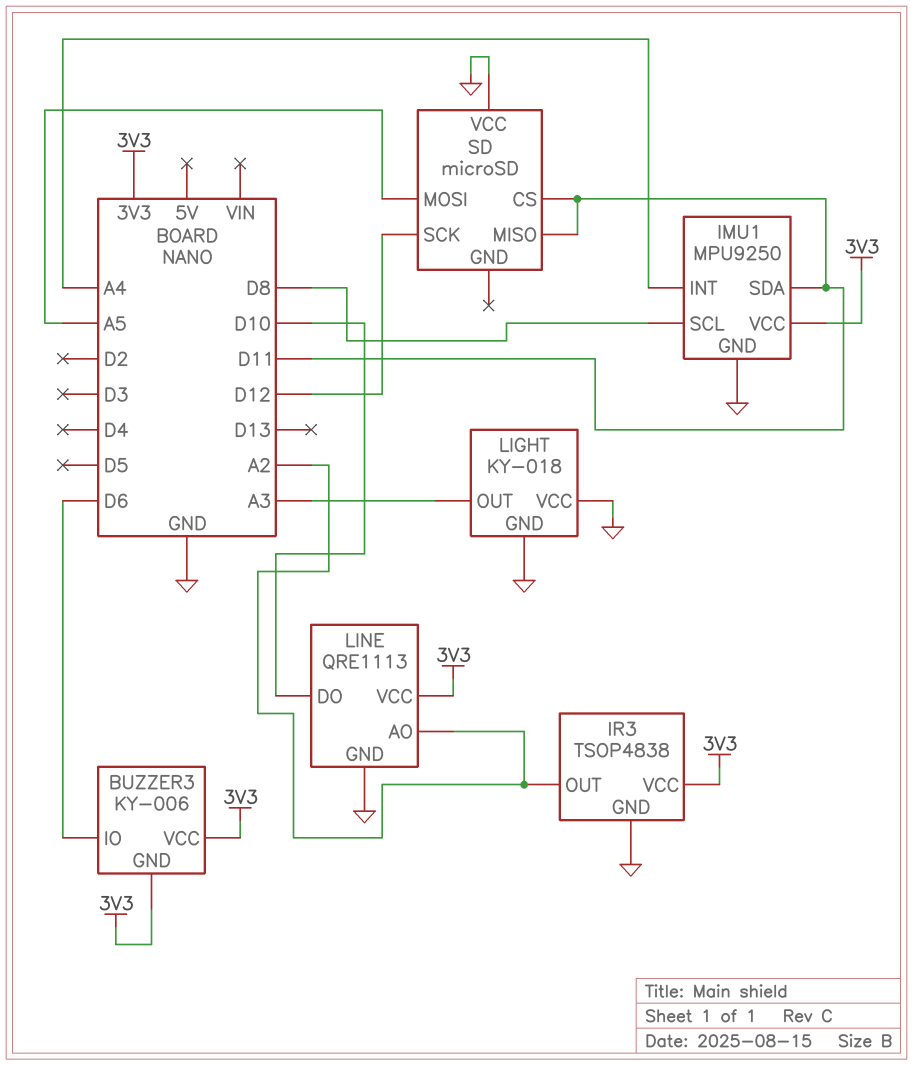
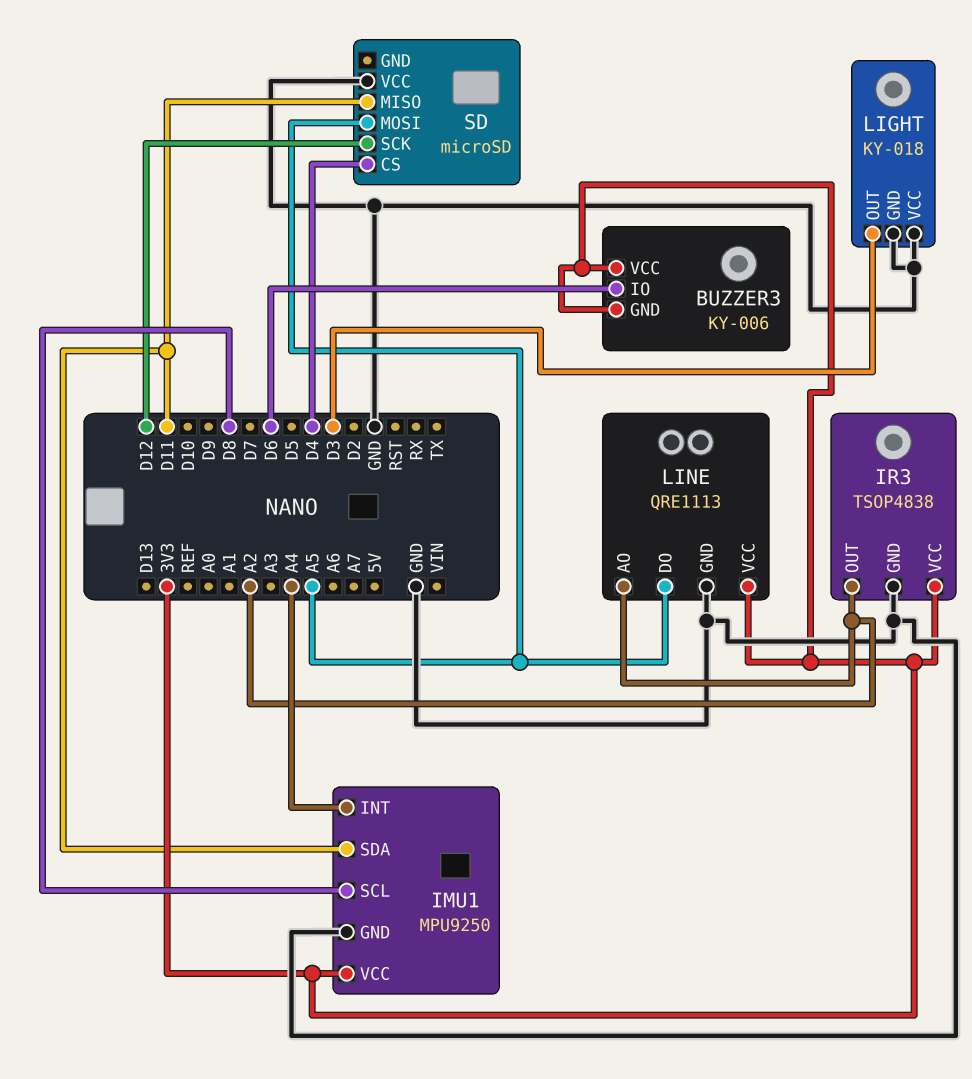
LIGHT pin OUT: A3 -> D3
LINE pin DO: D10 -> A5
SD pin CS: D11 -> D4

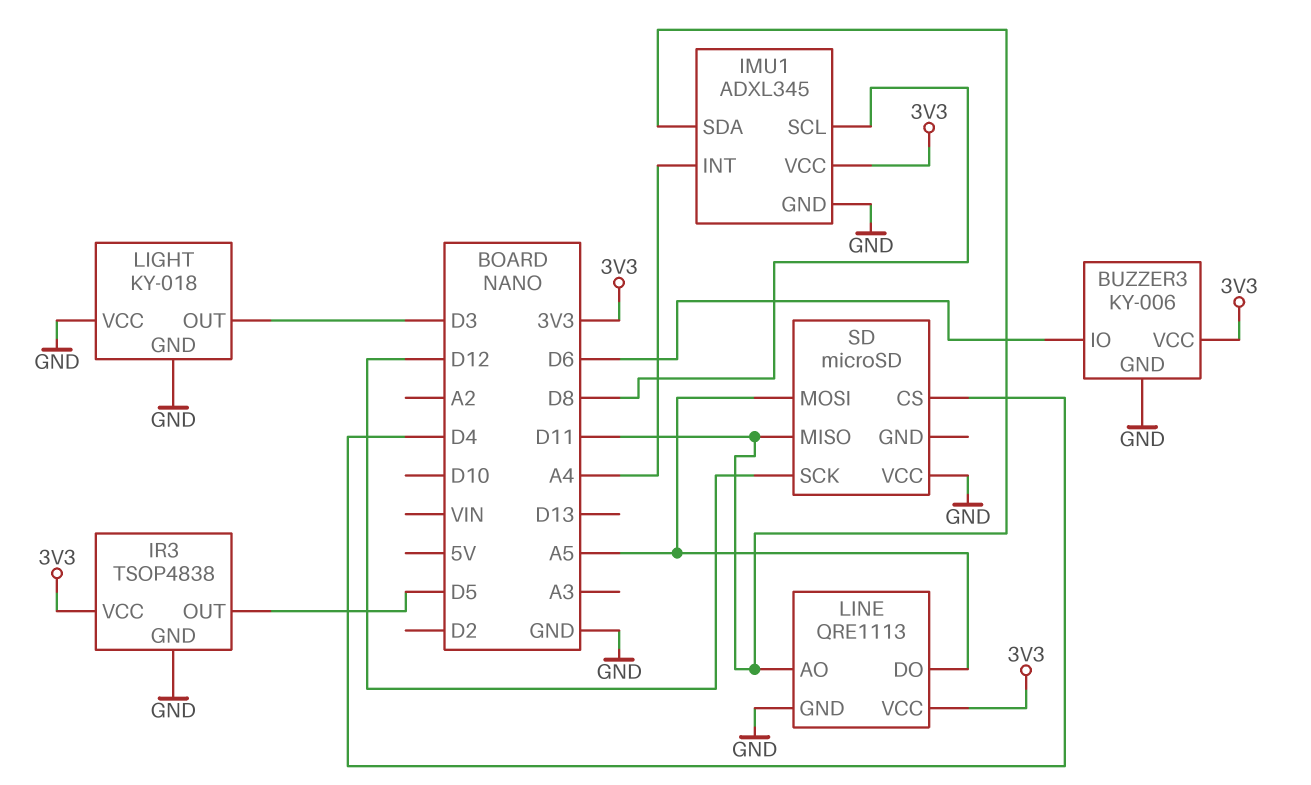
BUZZER3 pin GND: 3V3 -> GND
IMU1: MPU9250 -> ADXL345
IR3 pin OUT: A2 -> D5
LINE pin AO: A2 -> D11

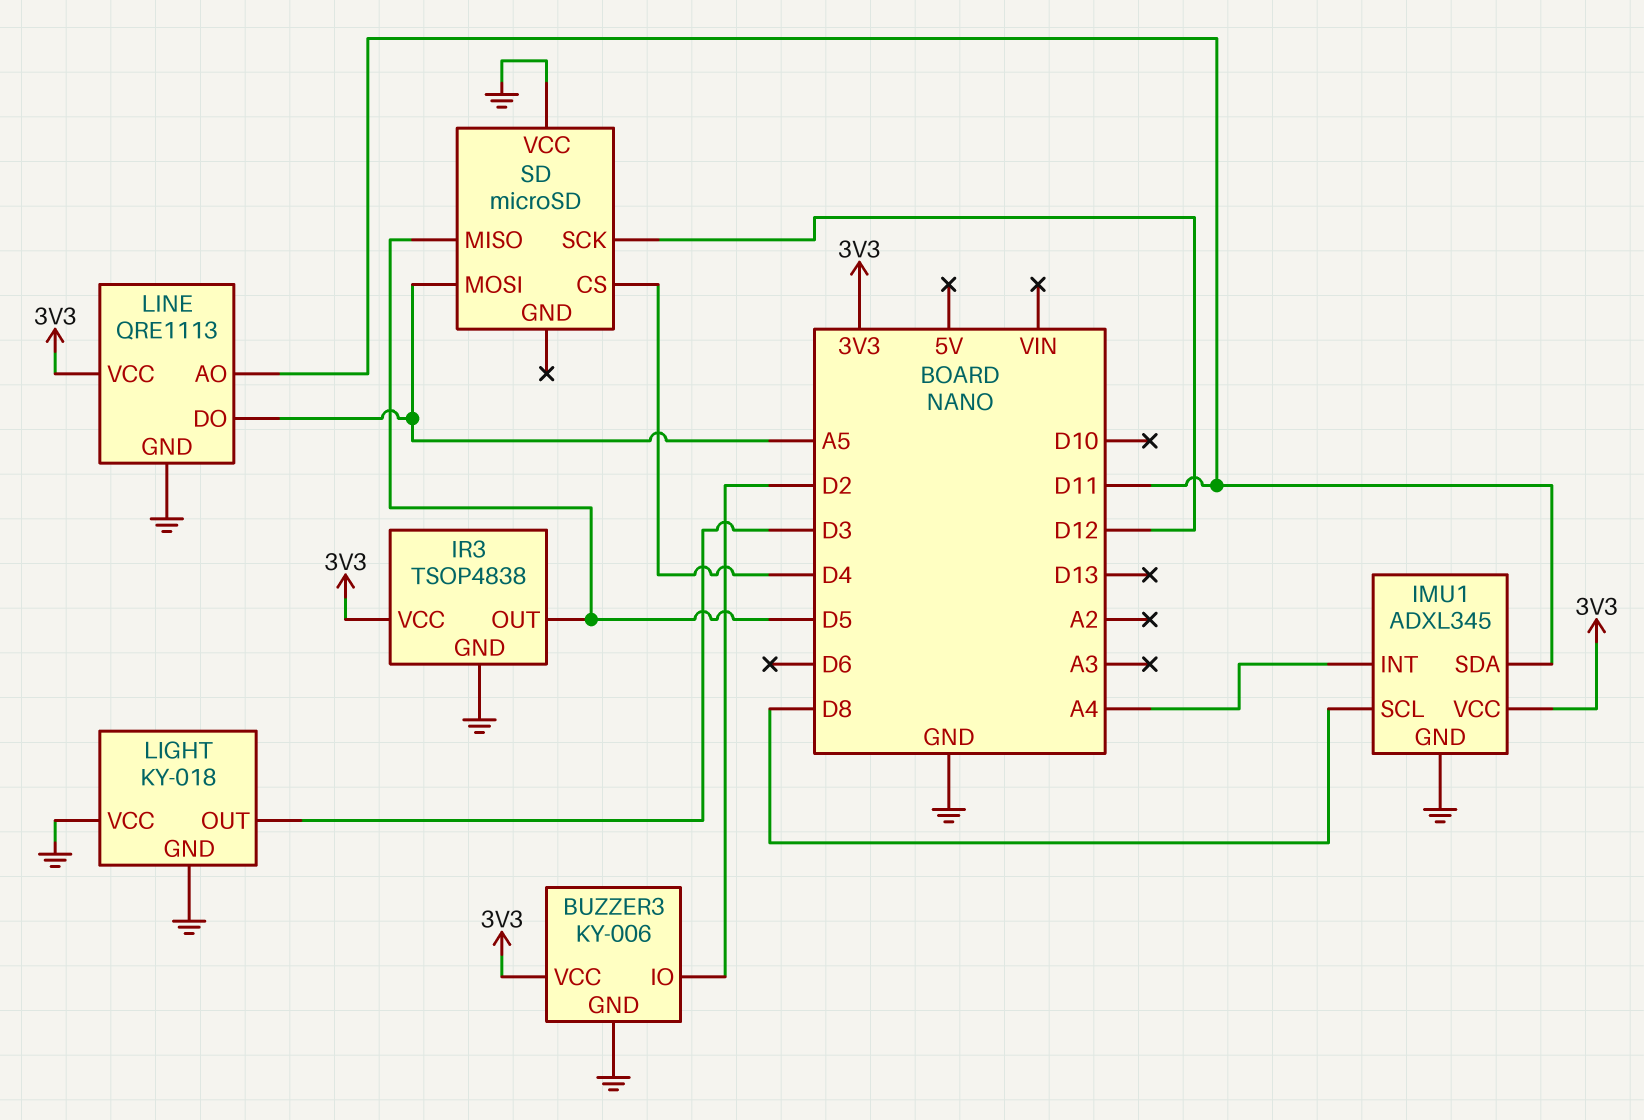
BUZZER3 pin IO: D6 -> D2
SD pin MISO: D11 -> D5

